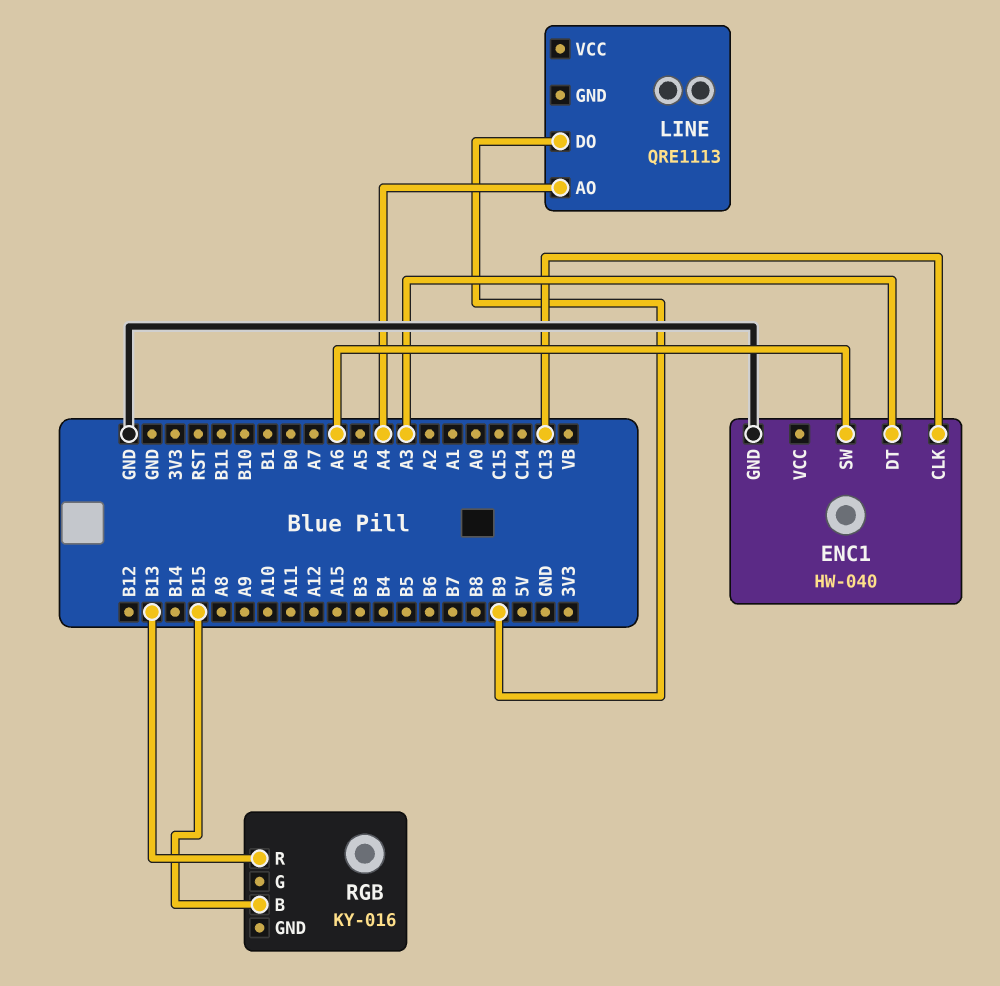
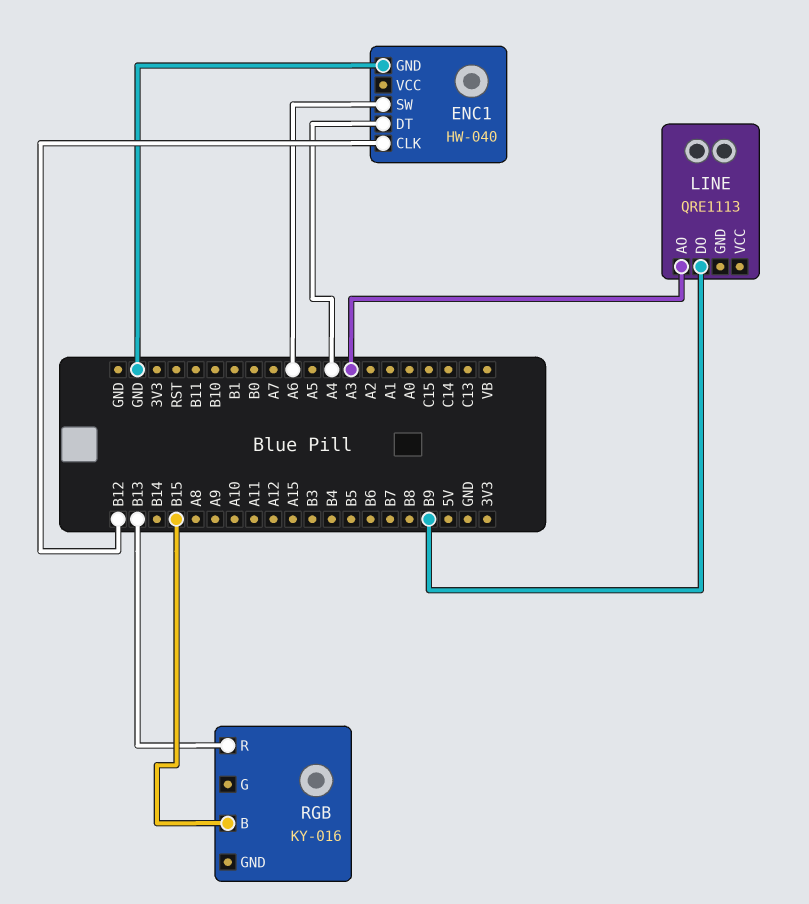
ENC1 pin CLK: C13 -> B12
ENC1 pin DT: A3 -> A4
LINE pin AO: A4 -> A3

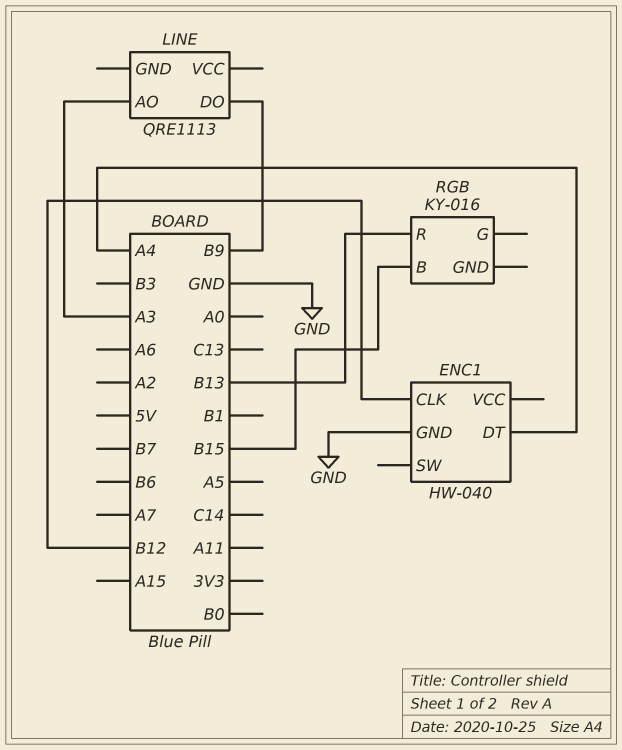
ENC1 pin SW: A6 -> none

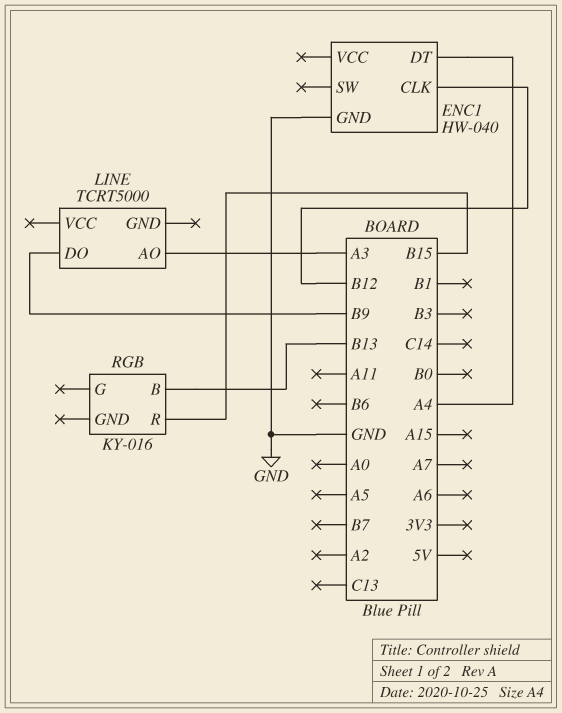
LINE: QRE1113 -> TCRT5000
RGB pin B: B15 -> B13
RGB pin R: B13 -> B15

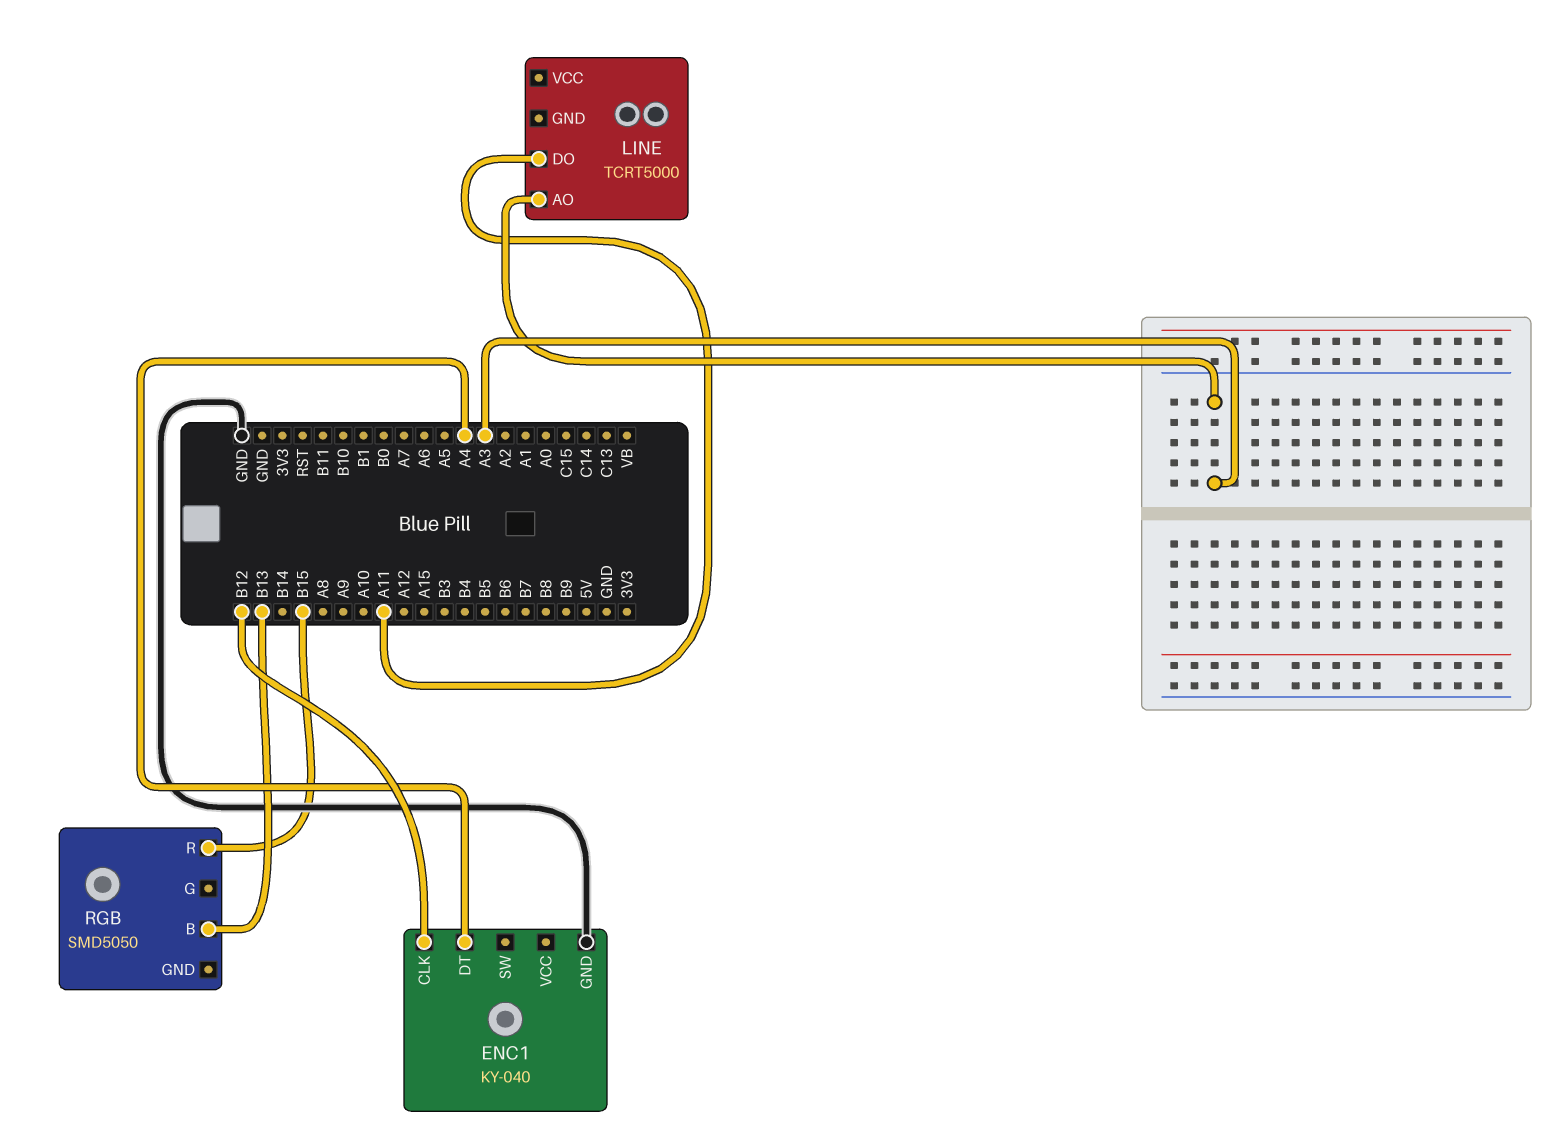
ENC1: HW-040 -> KY-040
LINE pin DO: B9 -> A11
RGB: KY-016 -> SMD5050

